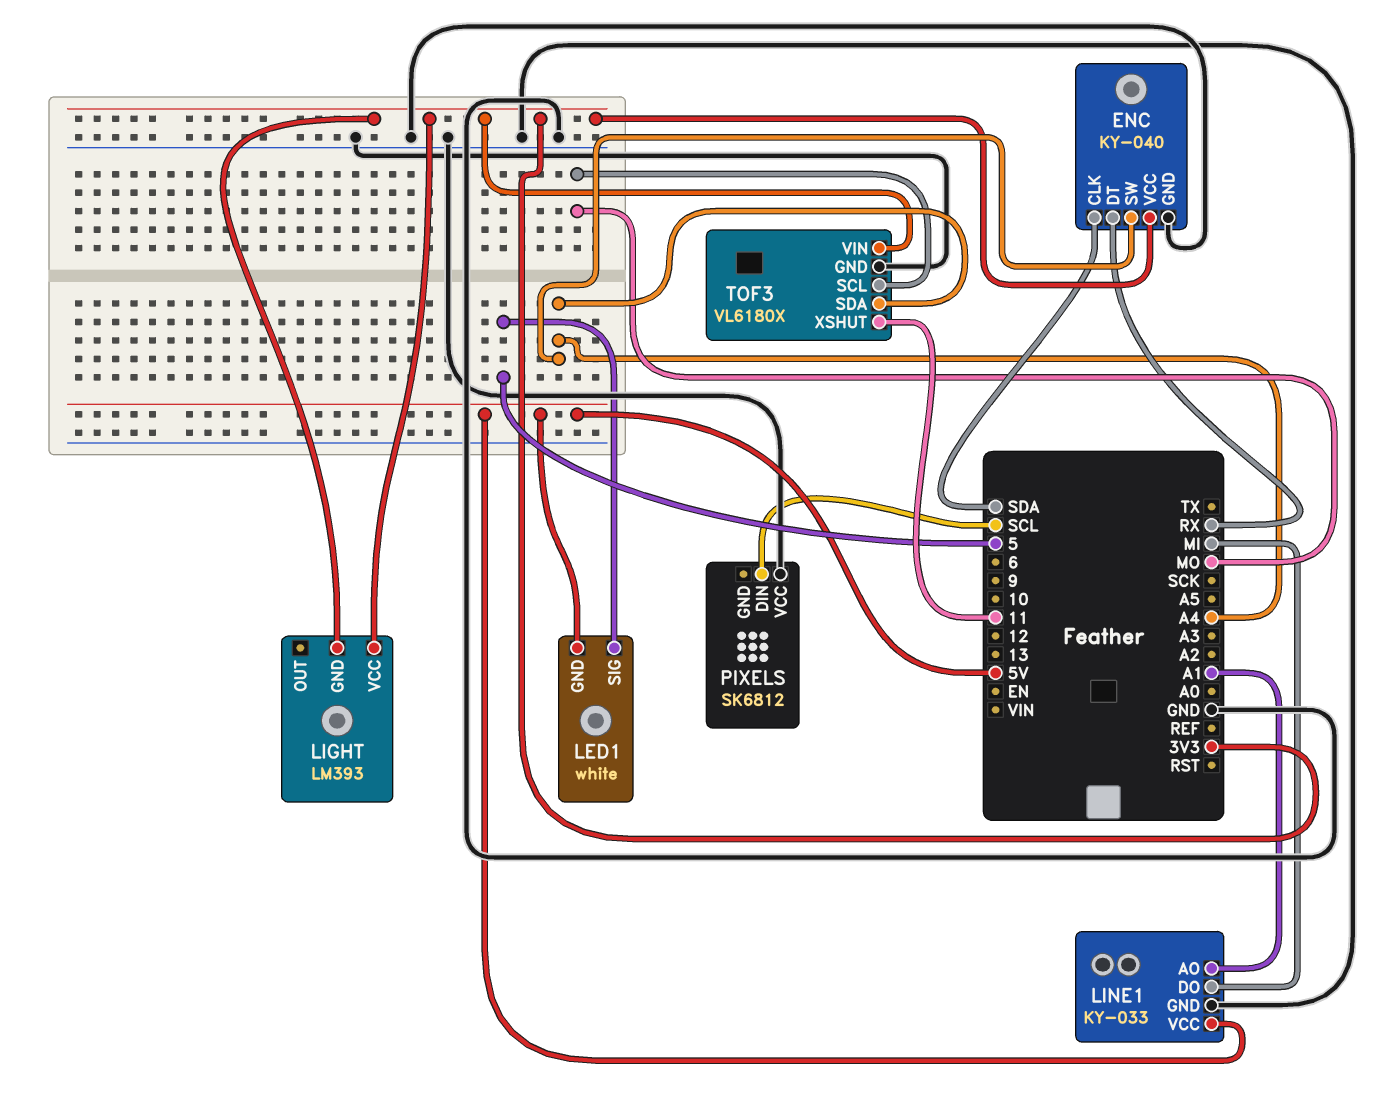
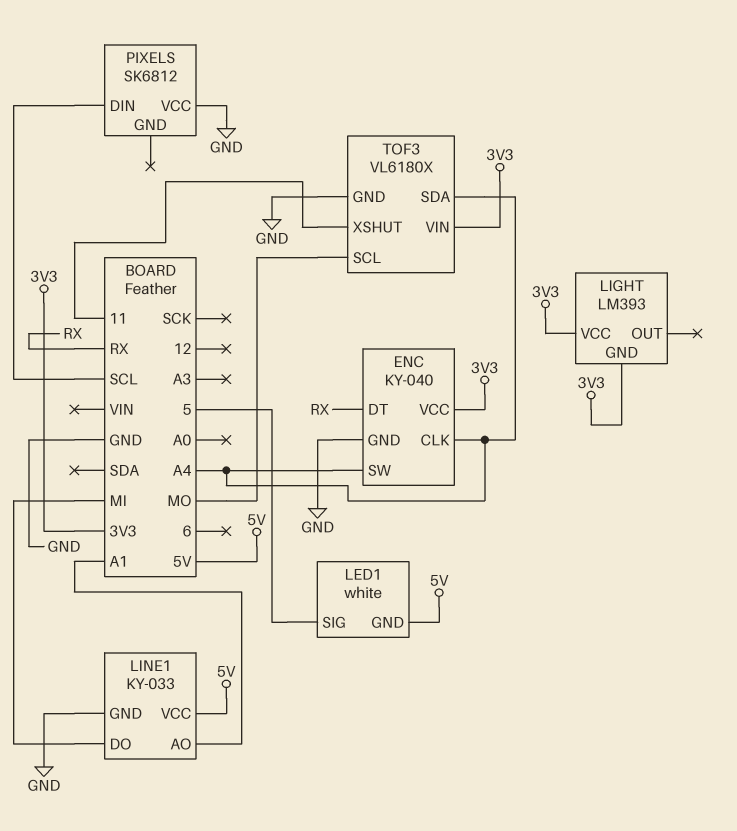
ENC pin CLK: SDA -> A4

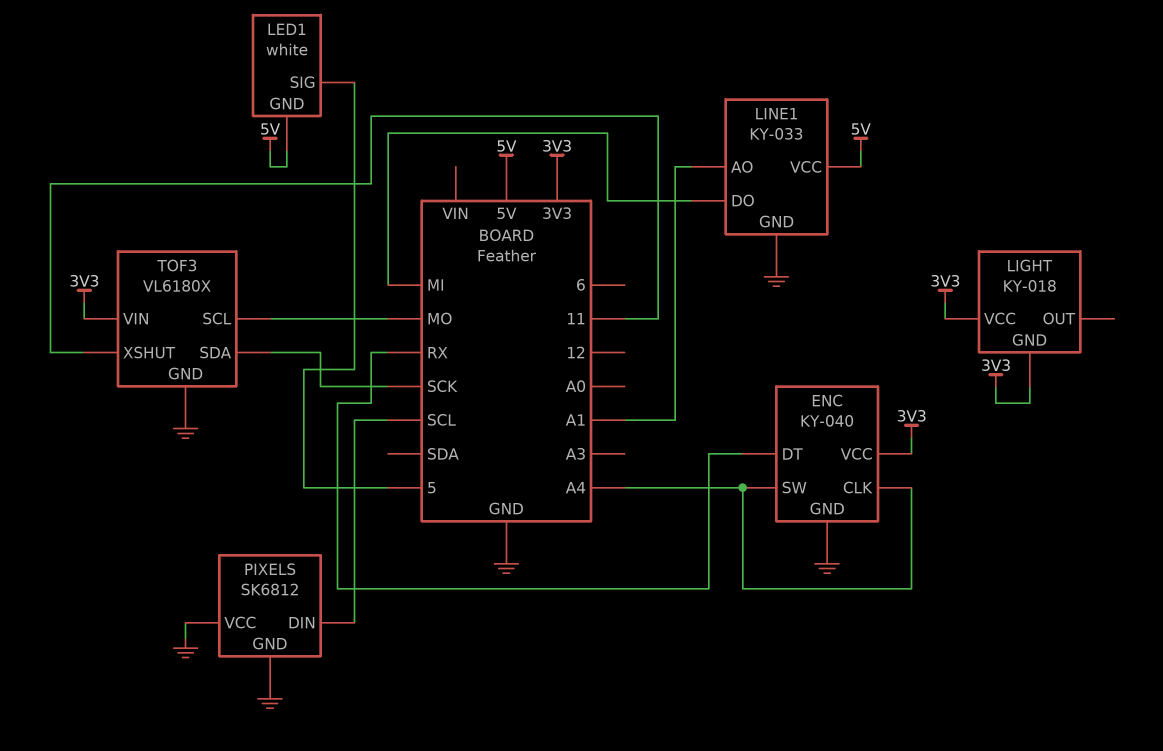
LIGHT: LM393 -> KY-018
PIXELS pin GND: none -> GND
TOF3 pin SDA: A4 -> SCK

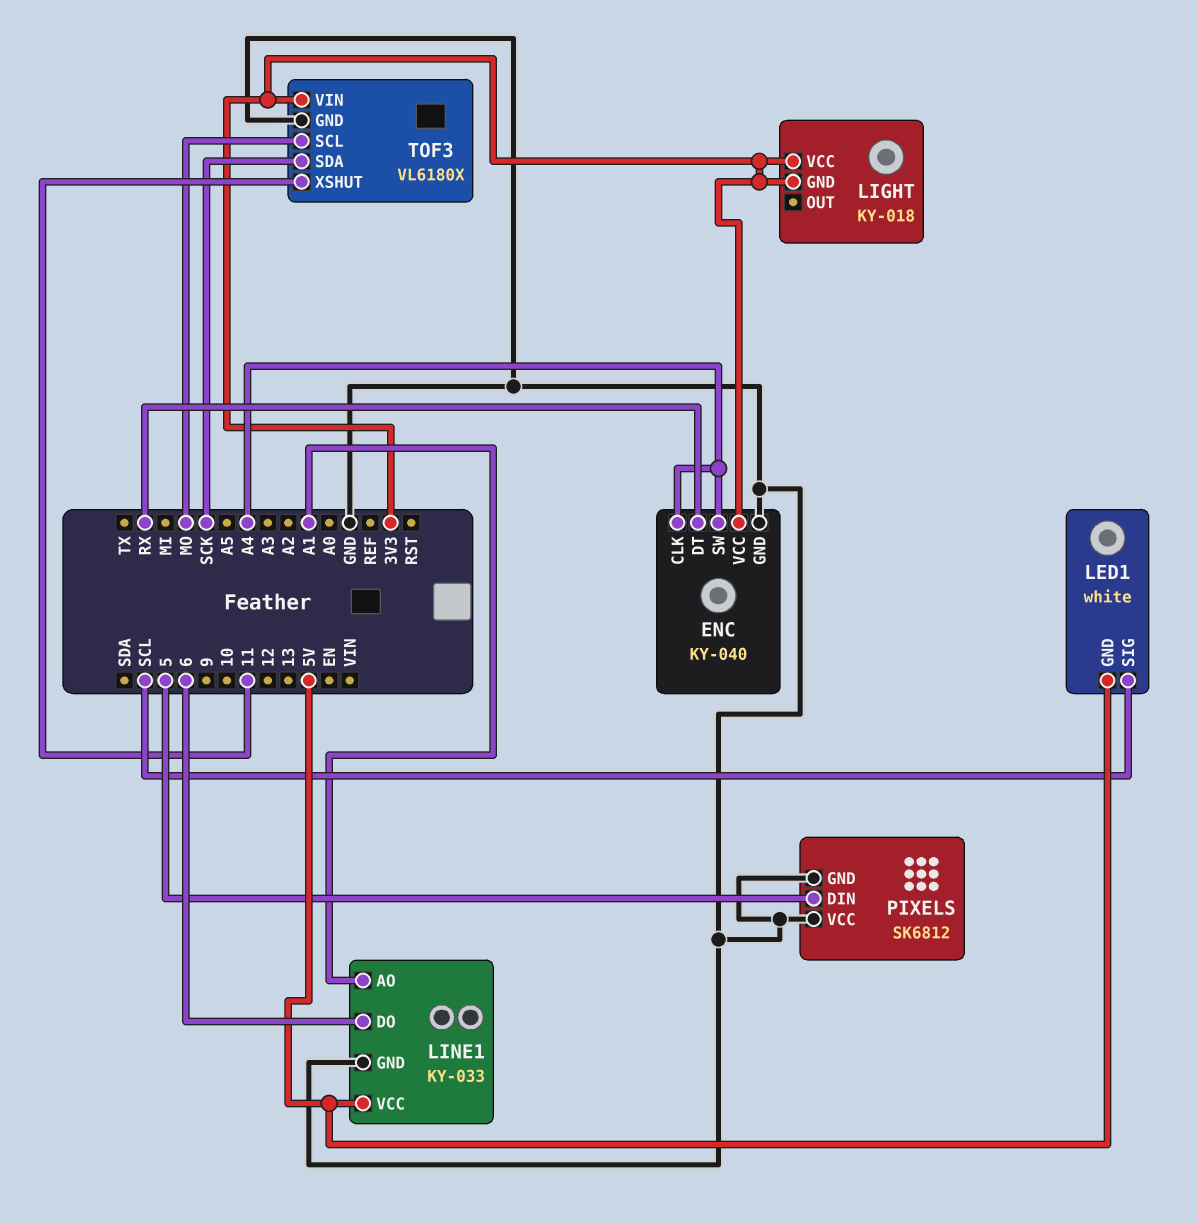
LED1 pin SIG: 5 -> SCL
LINE1 pin DO: MI -> 6
PIXELS pin DIN: SCL -> 5

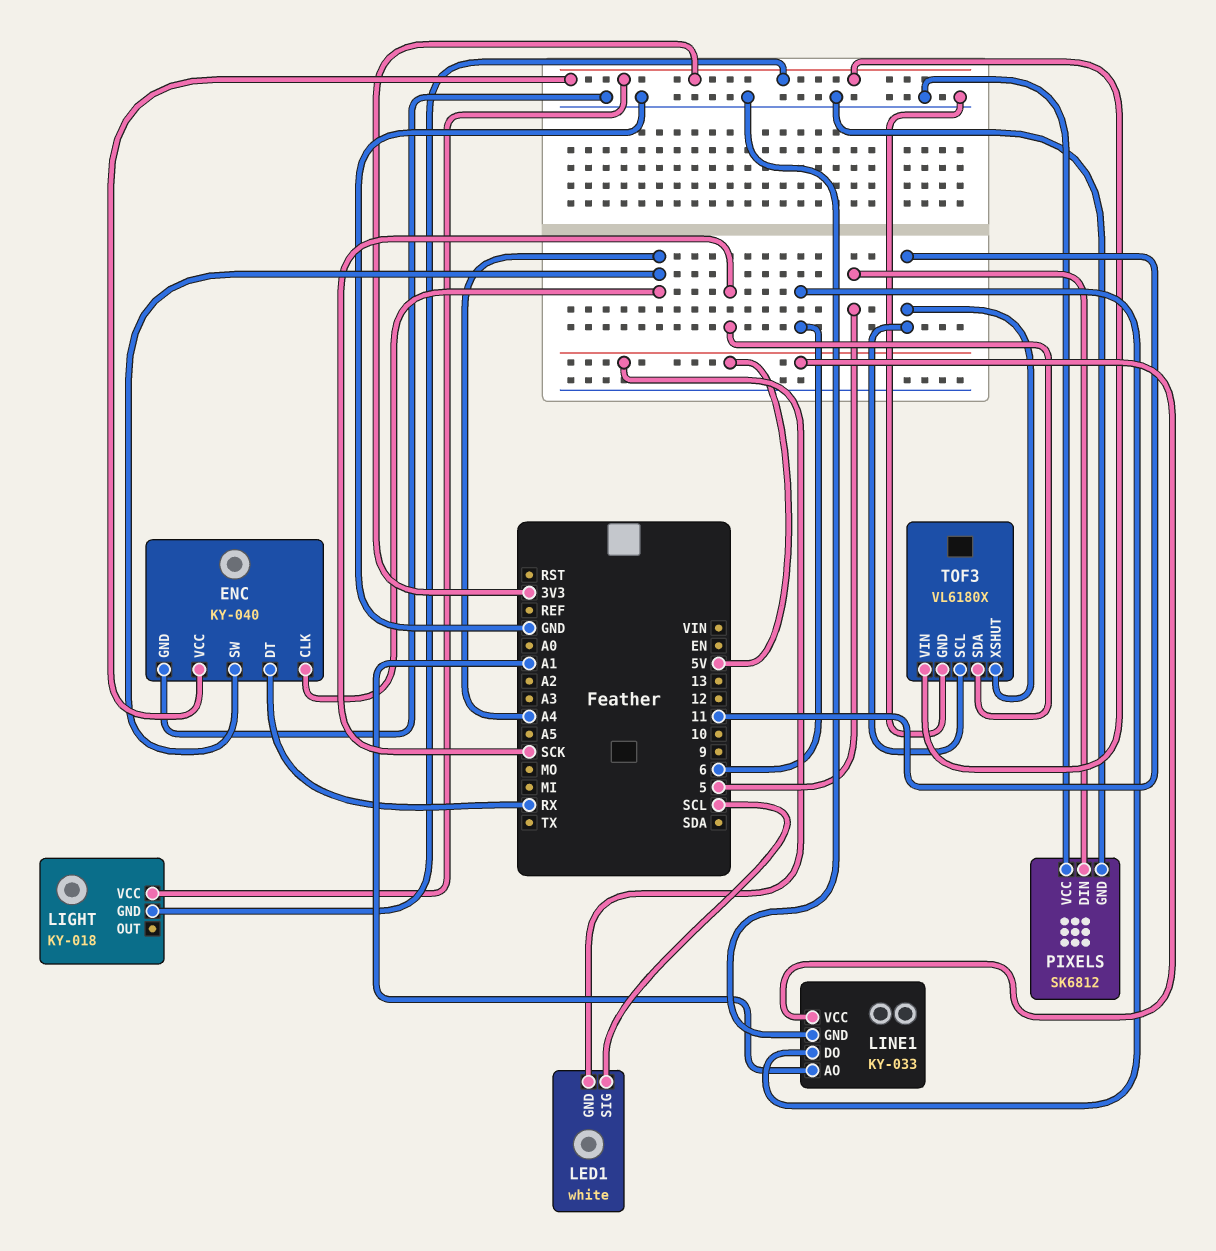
TOF3 pin SCL: MO -> 11

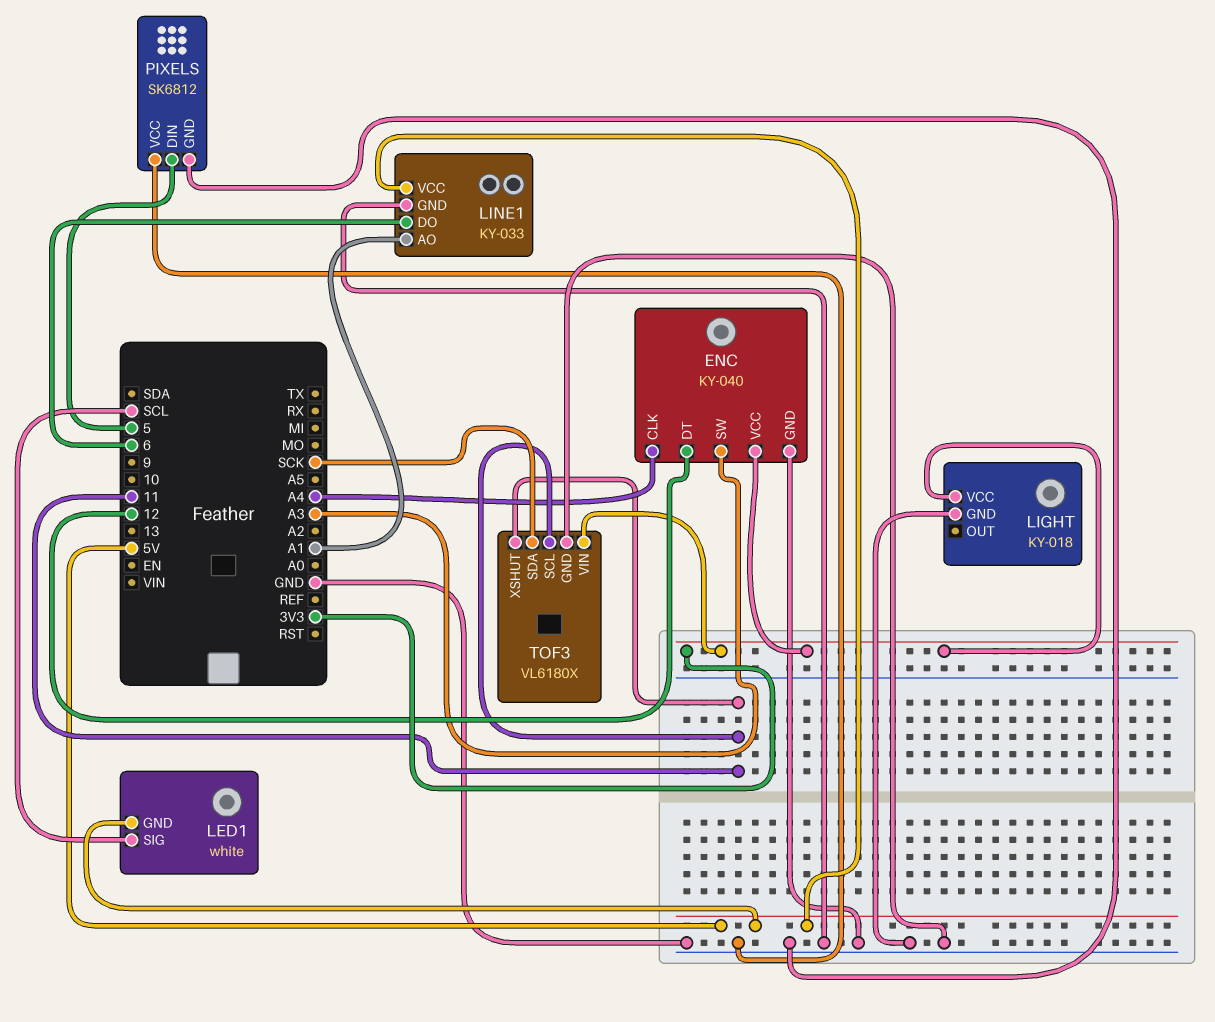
ENC pin DT: RX -> 12
ENC pin SW: A4 -> A3
LIGHT pin GND: 3V3 -> GND

